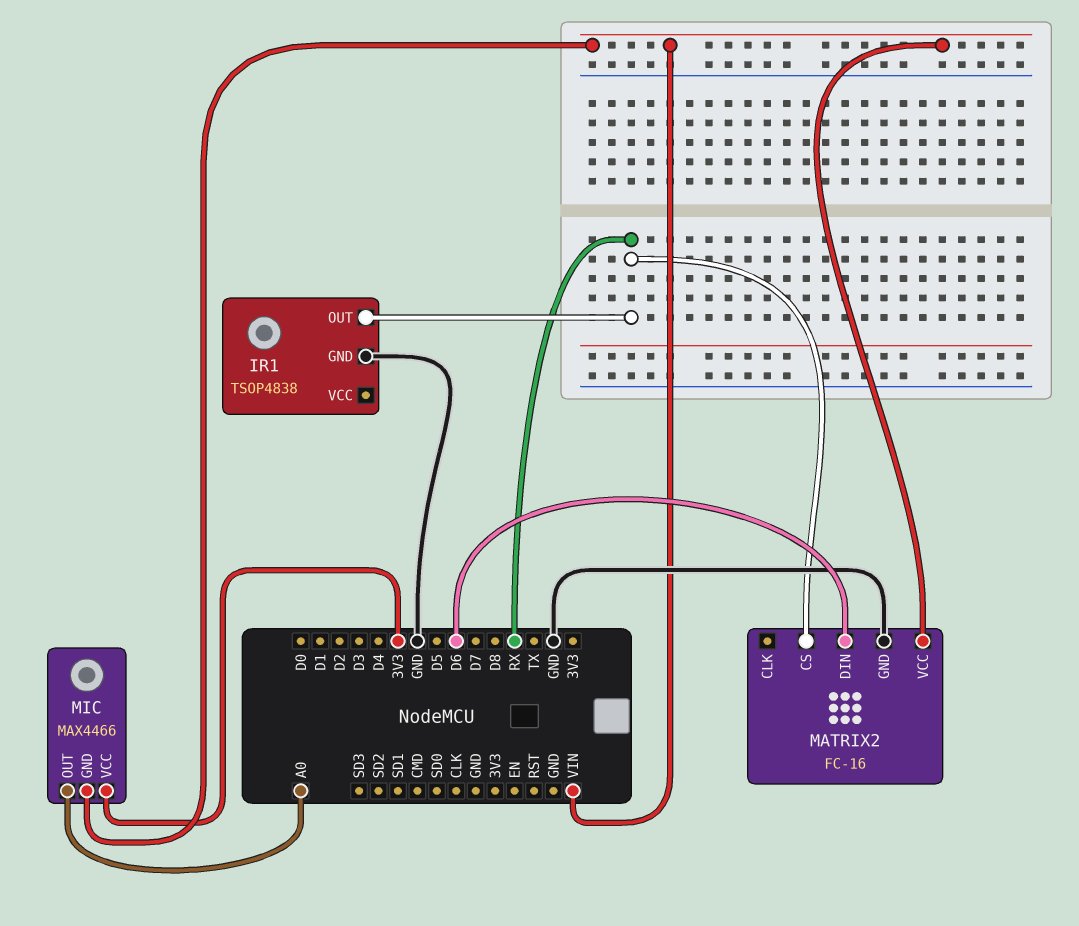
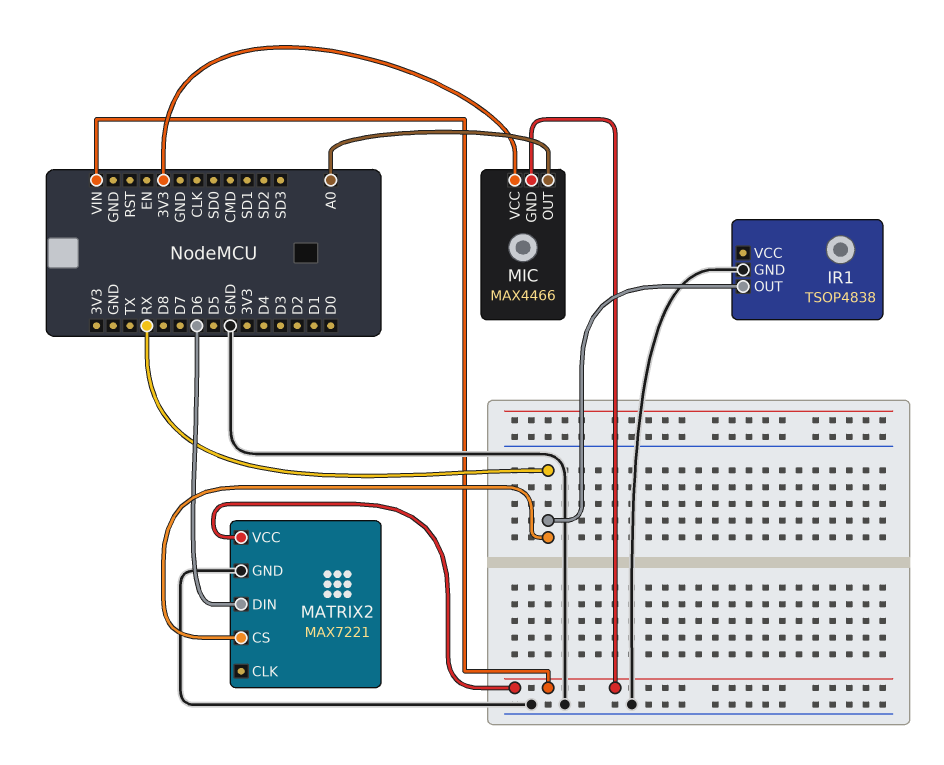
MATRIX2: FC-16 -> MAX7221

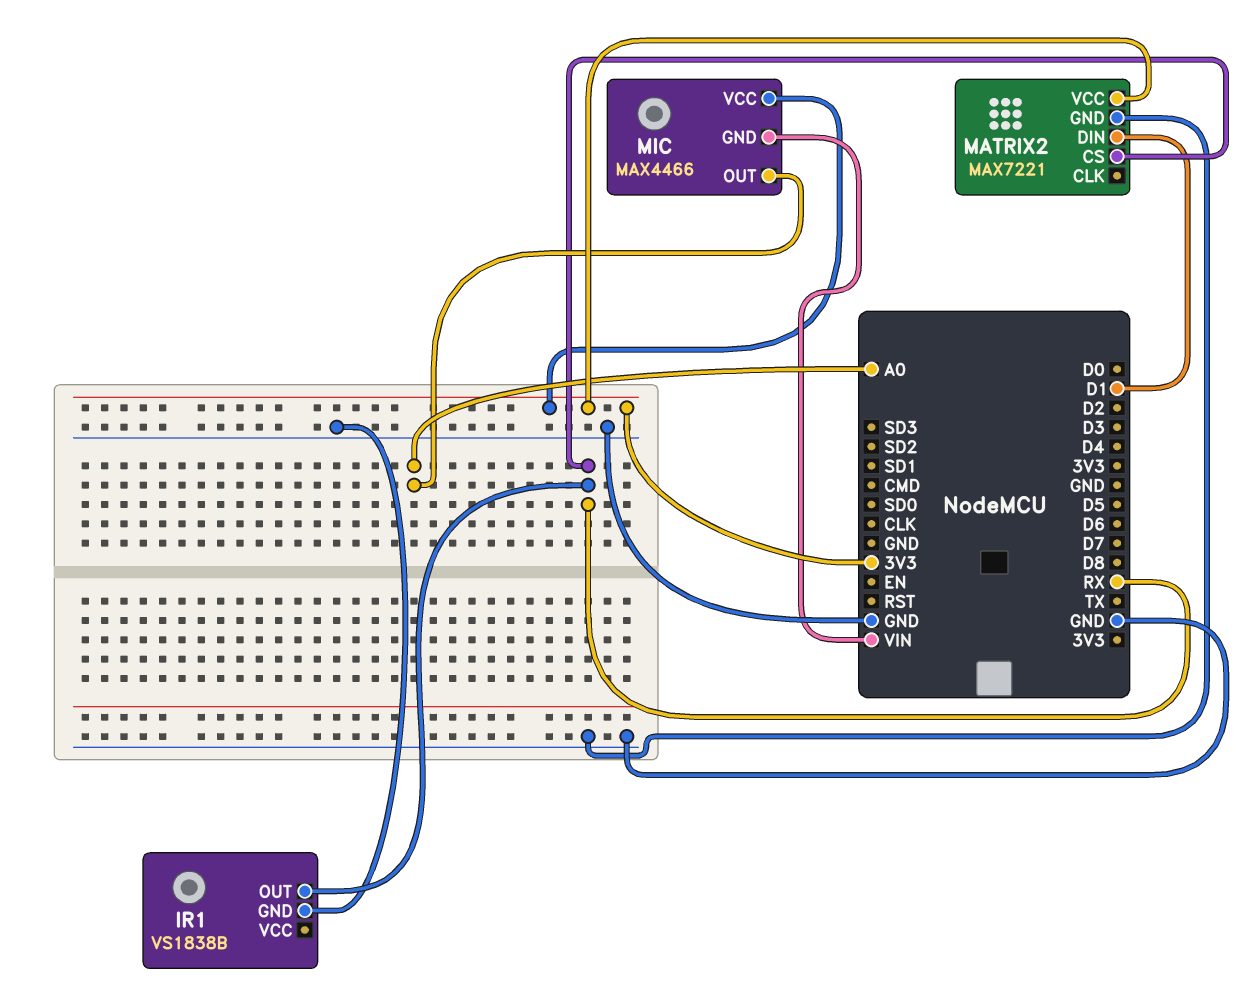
IR1: TSOP4838 -> VS1838B
MATRIX2 pin DIN: D6 -> D1
MATRIX2 pin VCC: VIN -> 3V3

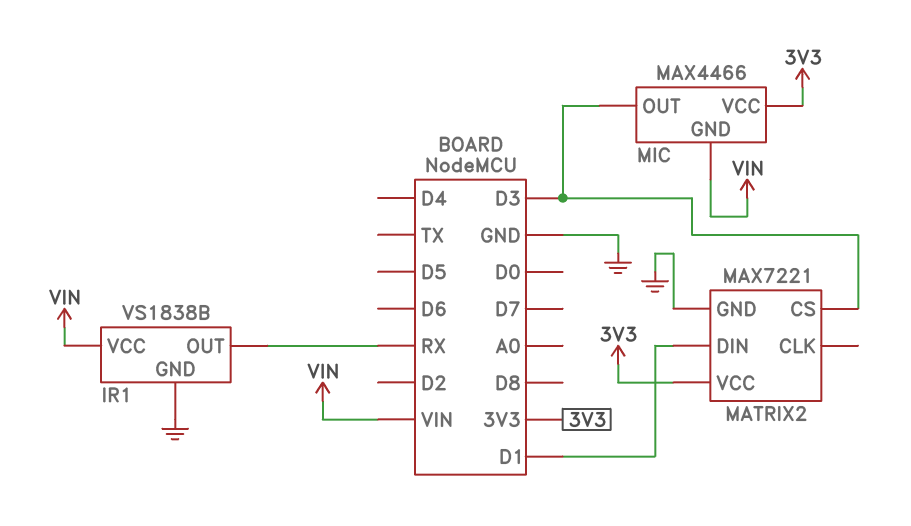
IR1 pin VCC: none -> VIN
MATRIX2 pin CS: RX -> D3
MIC pin OUT: A0 -> D3

